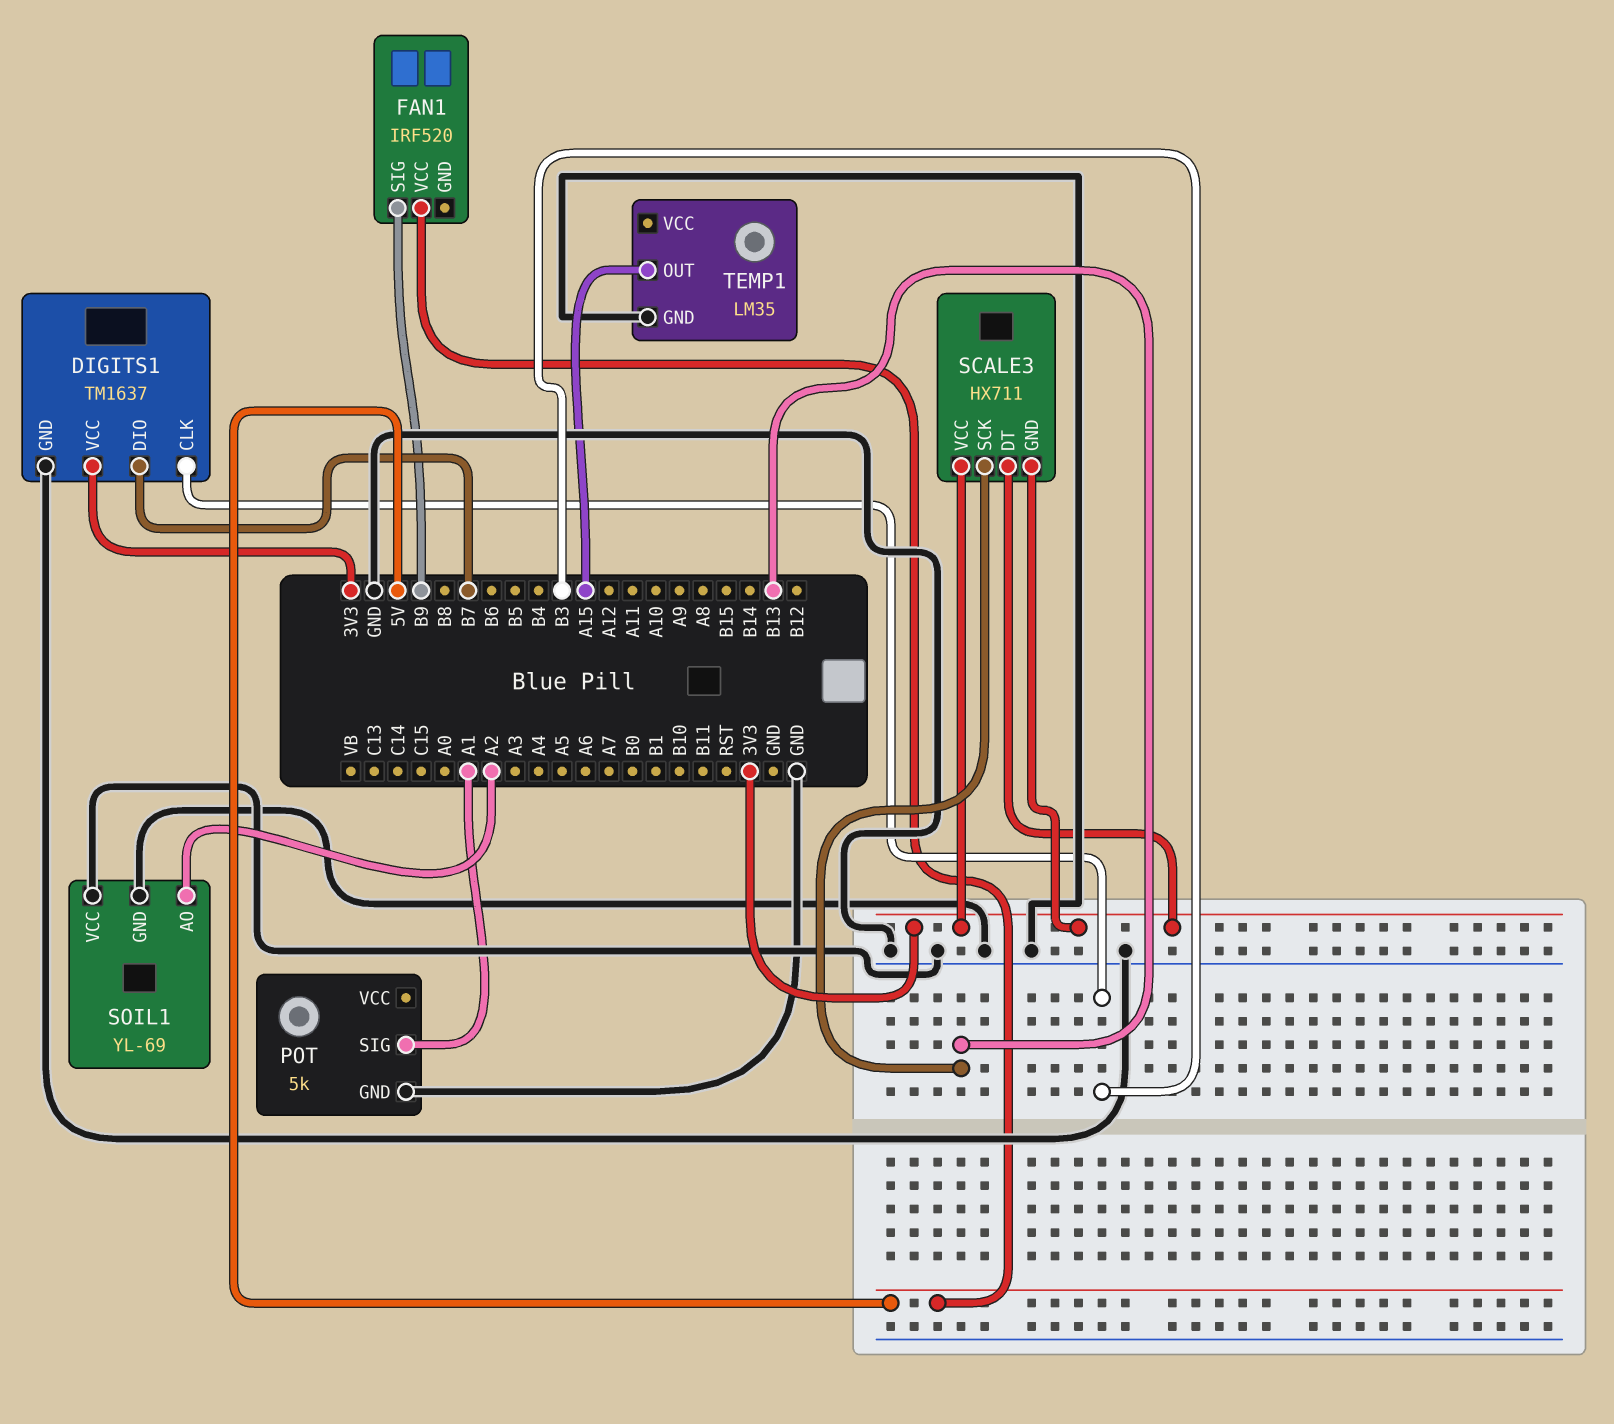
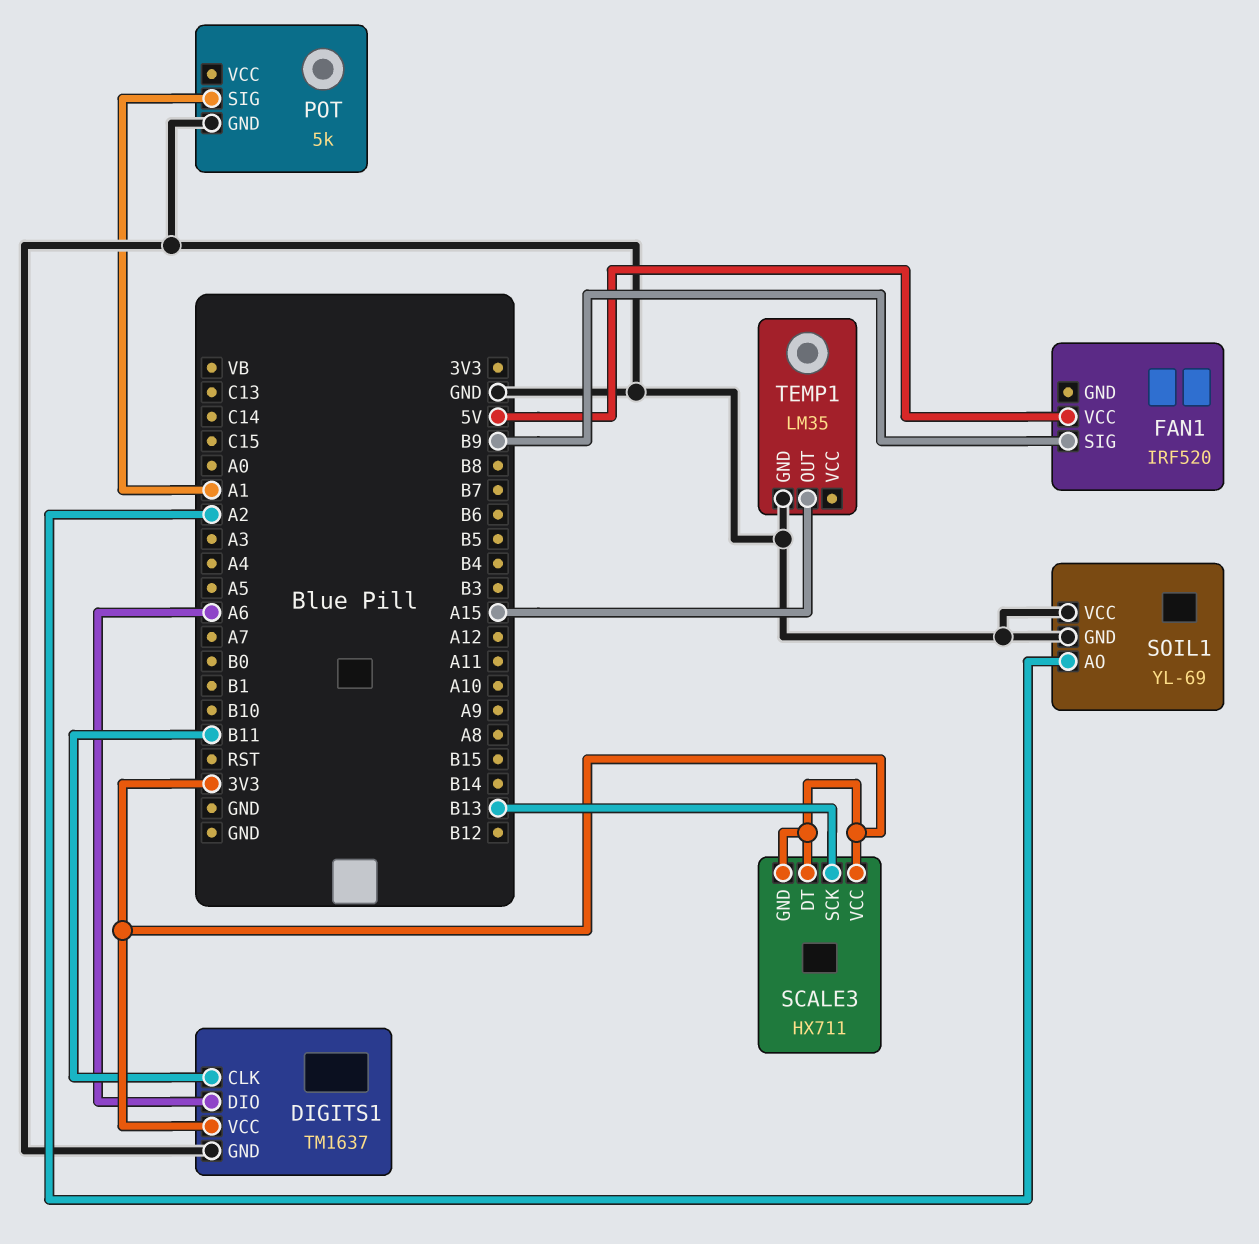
DIGITS1 pin CLK: B3 -> B11
DIGITS1 pin DIO: B7 -> A6

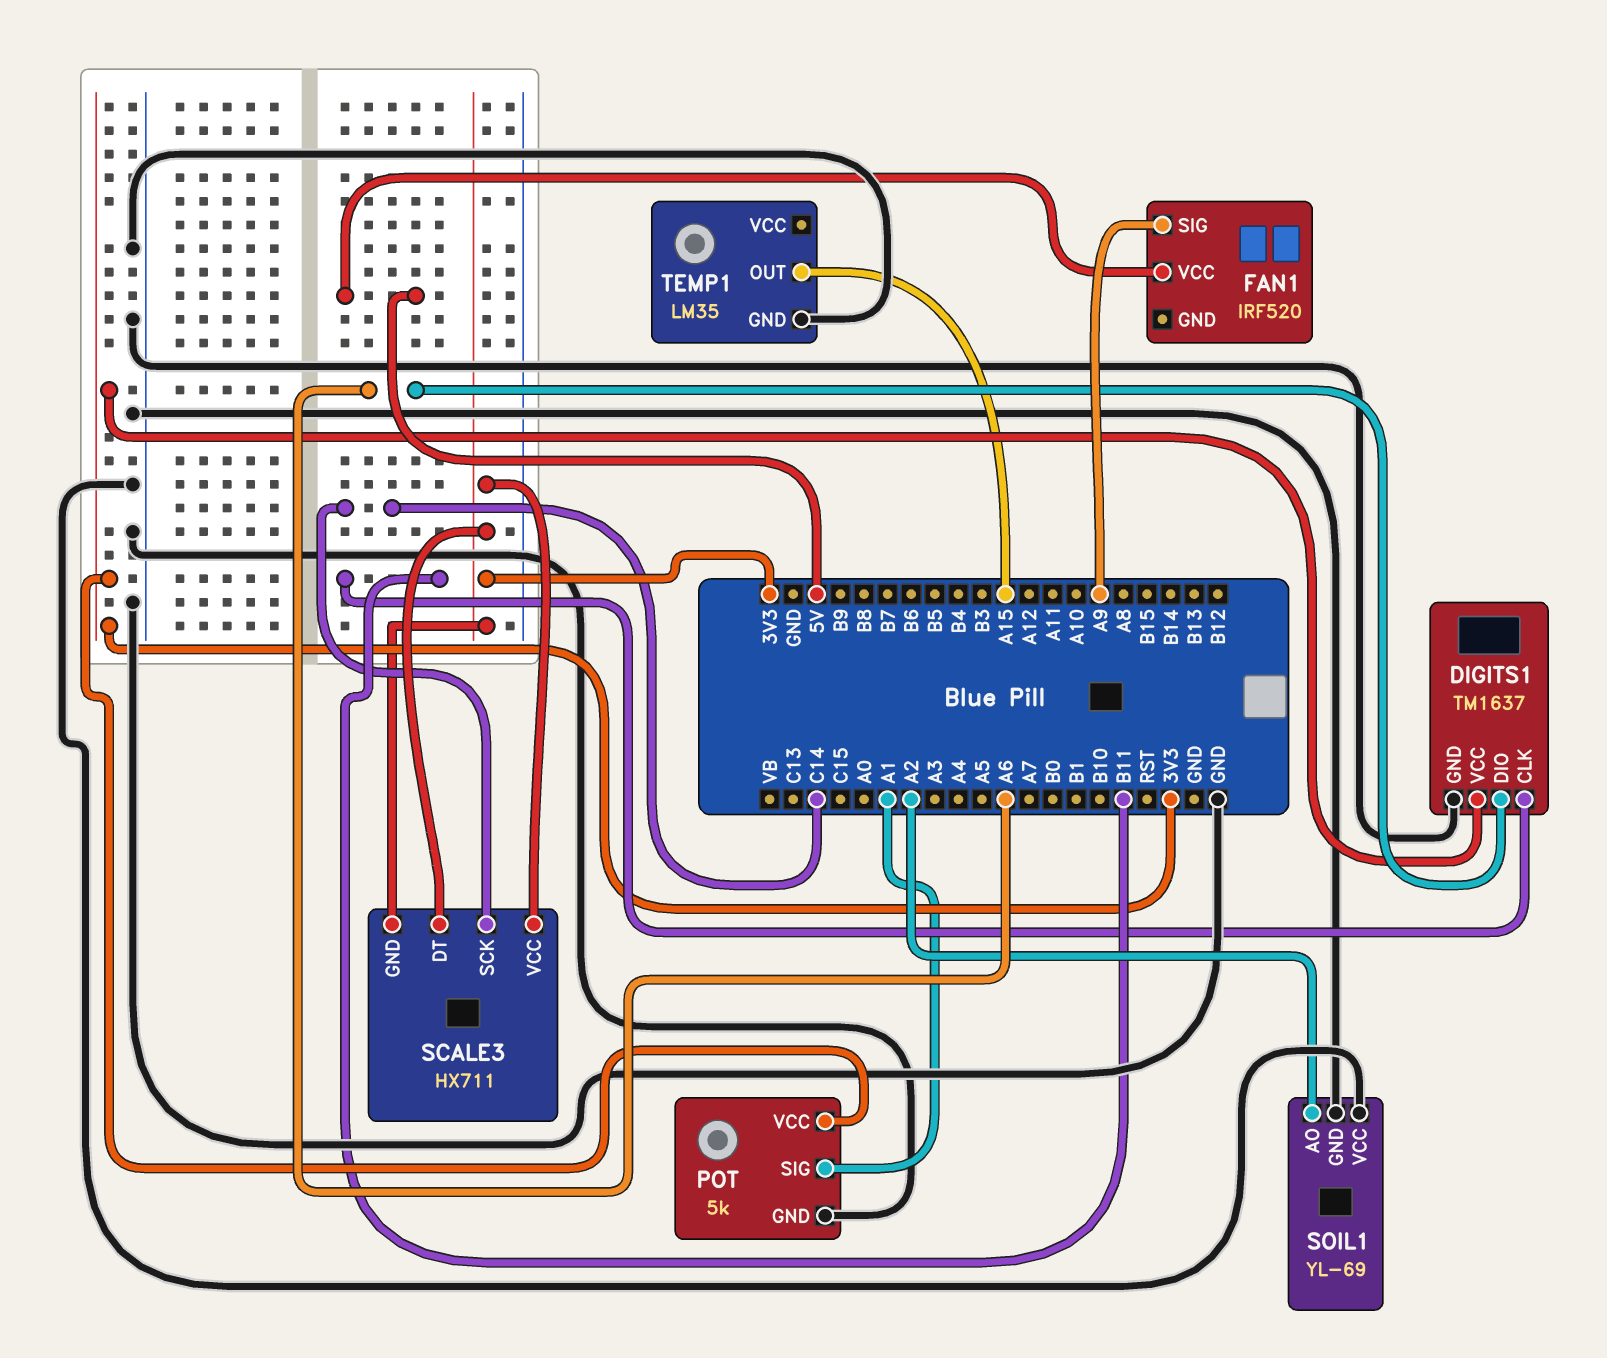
FAN1 pin SIG: B9 -> A9
POT pin VCC: none -> 3V3
SCALE3 pin SCK: B13 -> C14

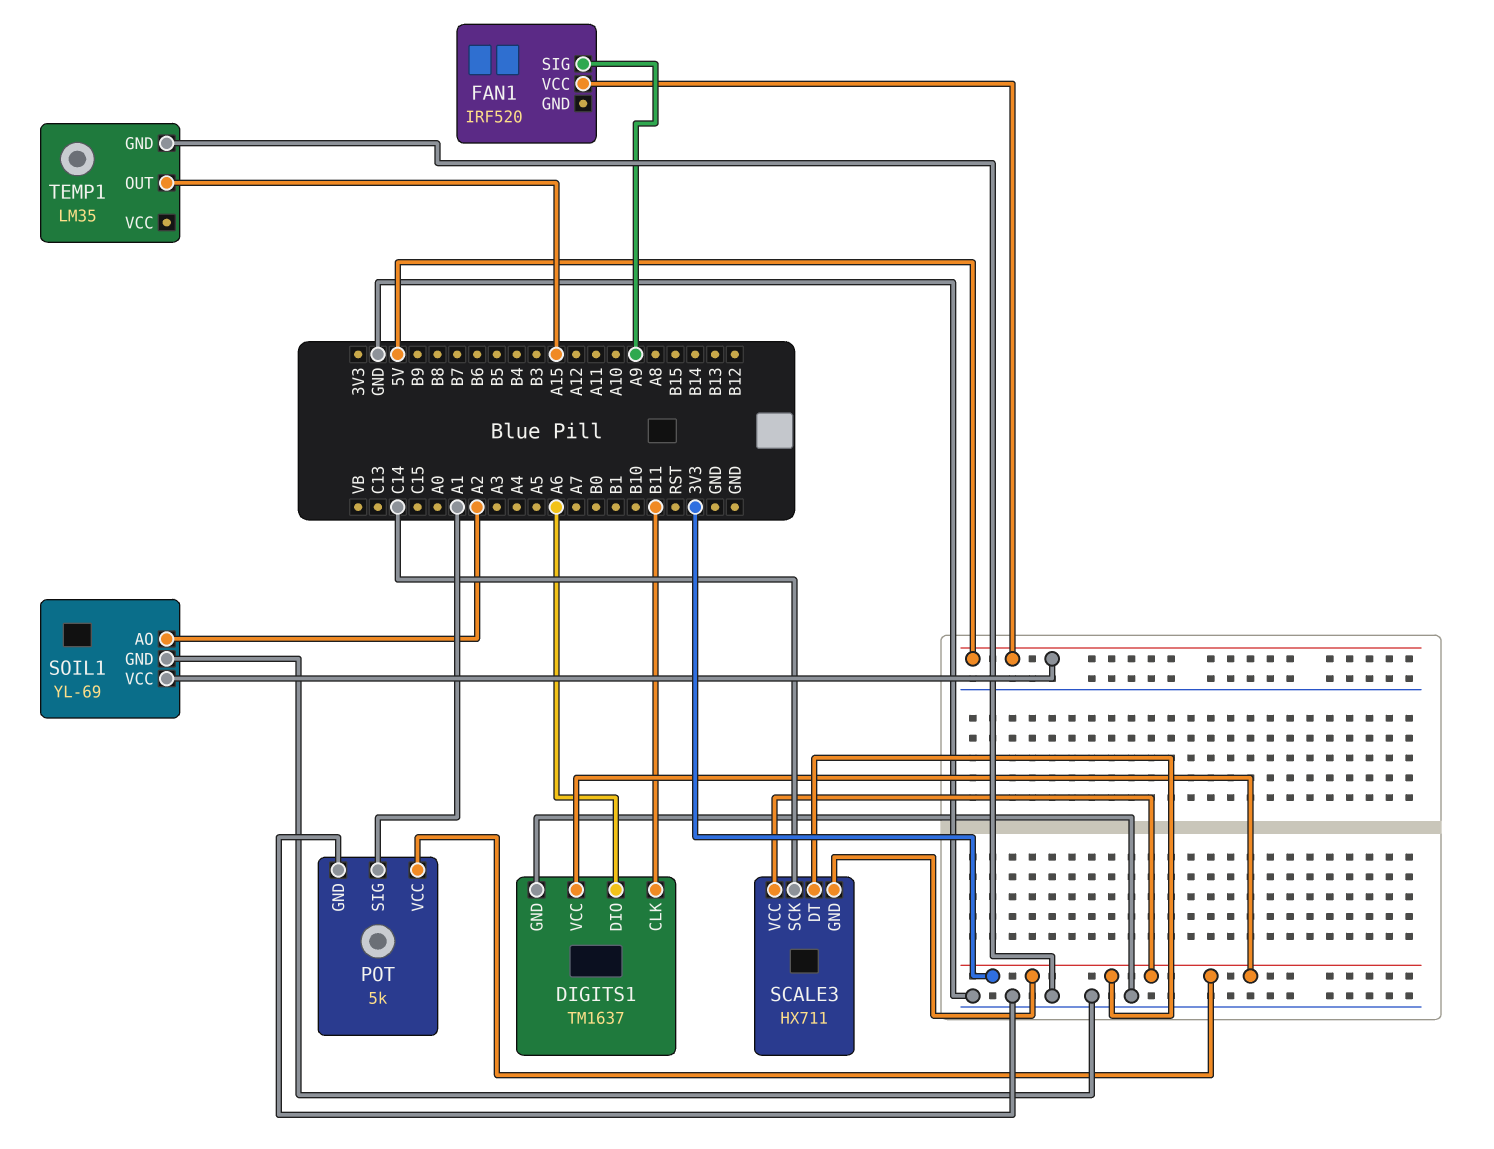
SOIL1 pin VCC: GND -> 5V

